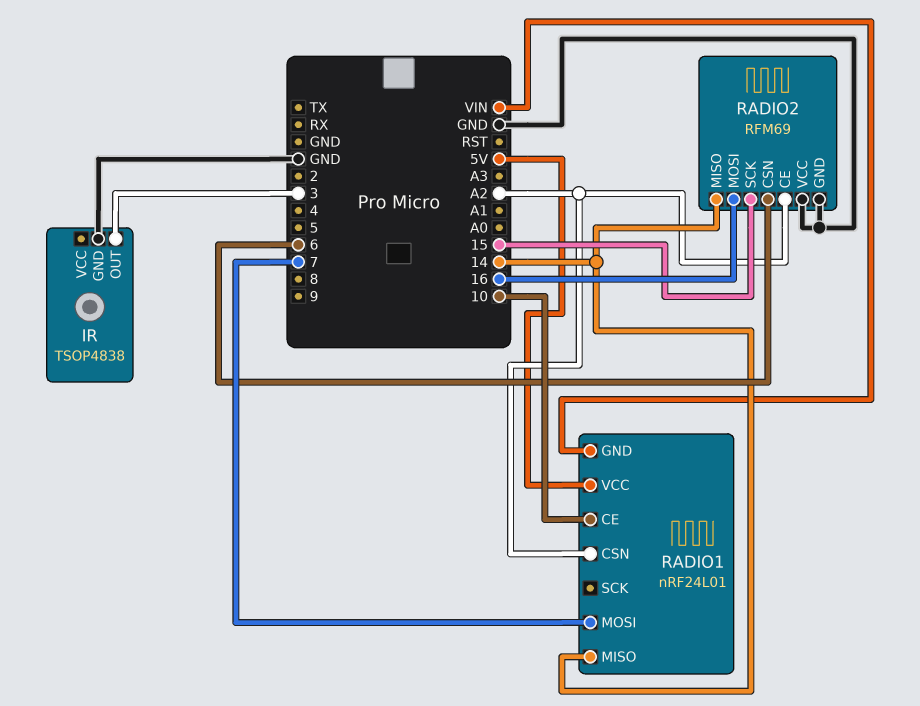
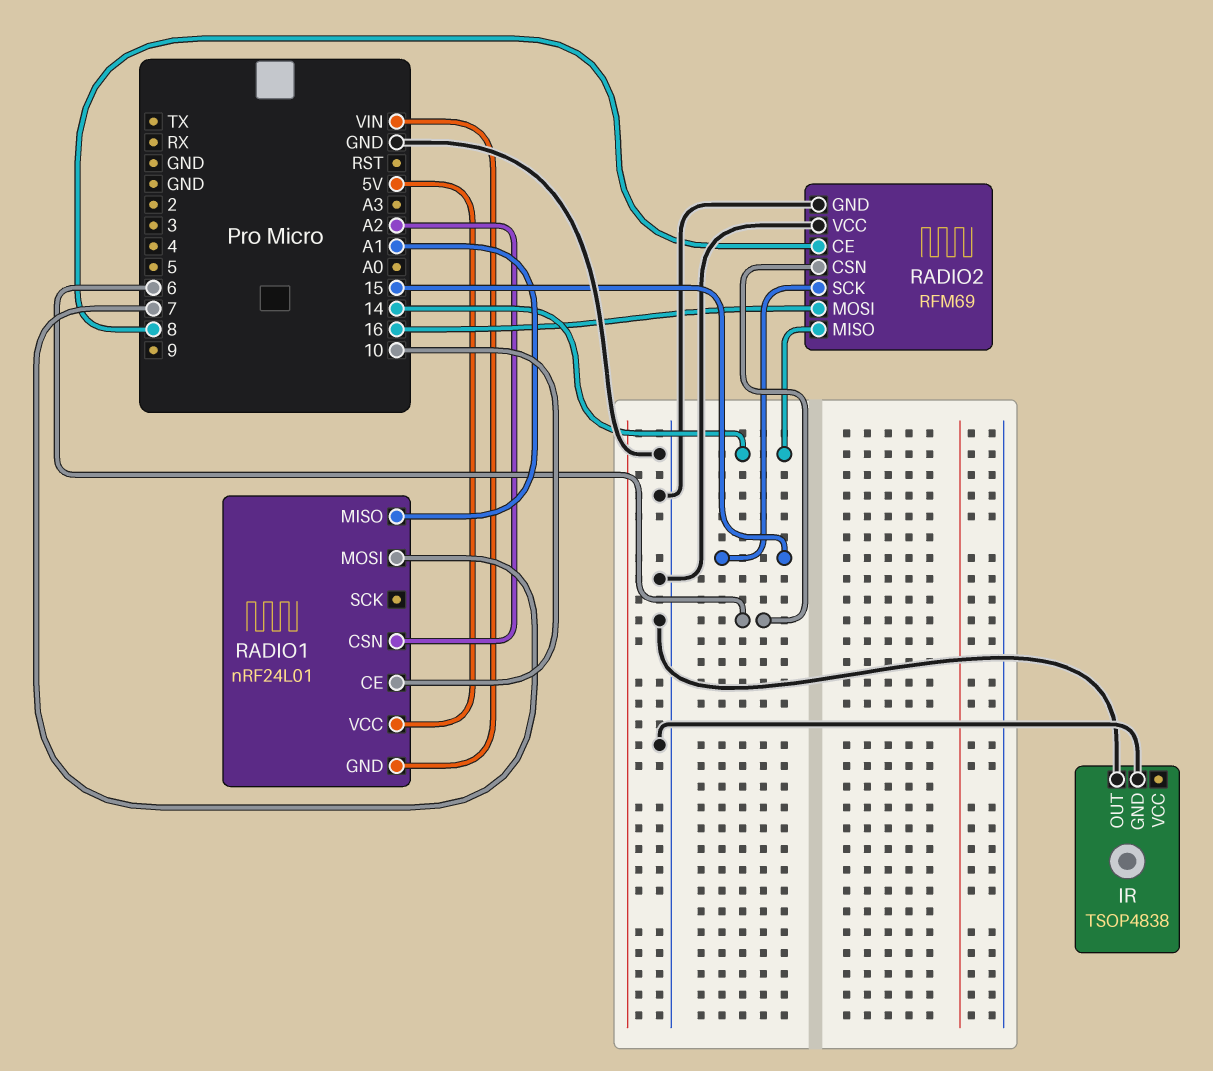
IR pin OUT: 3 -> GND
RADIO1 pin MISO: 14 -> A1
RADIO2 pin CE: A2 -> 8

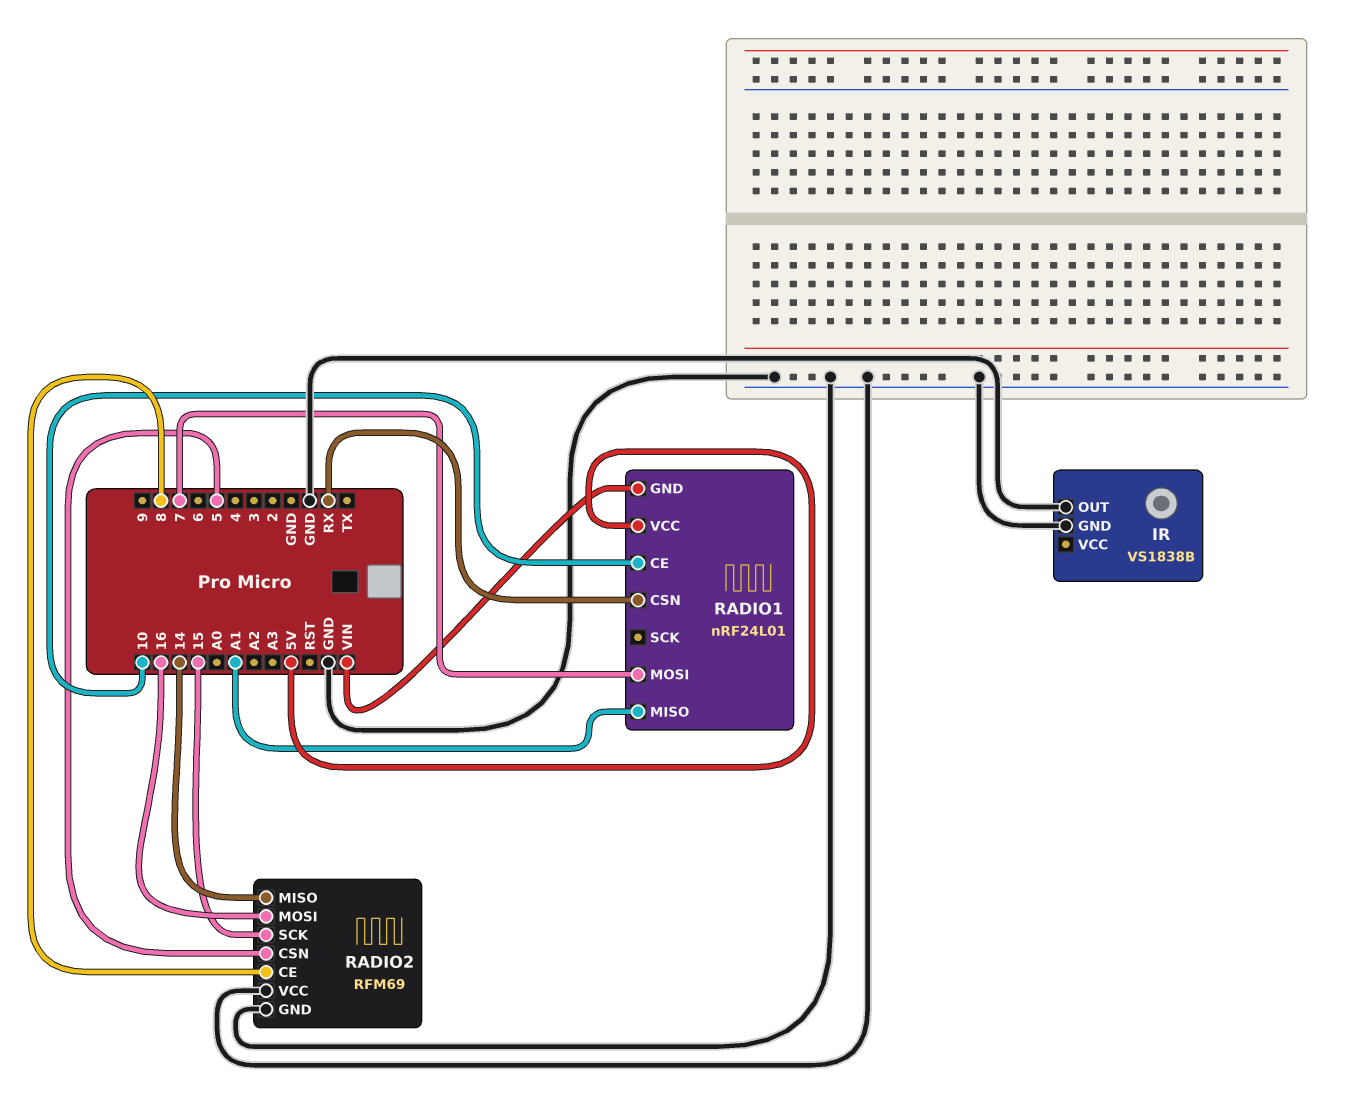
IR: TSOP4838 -> VS1838B
RADIO1 pin CSN: A2 -> RX
RADIO2 pin CSN: 6 -> 5

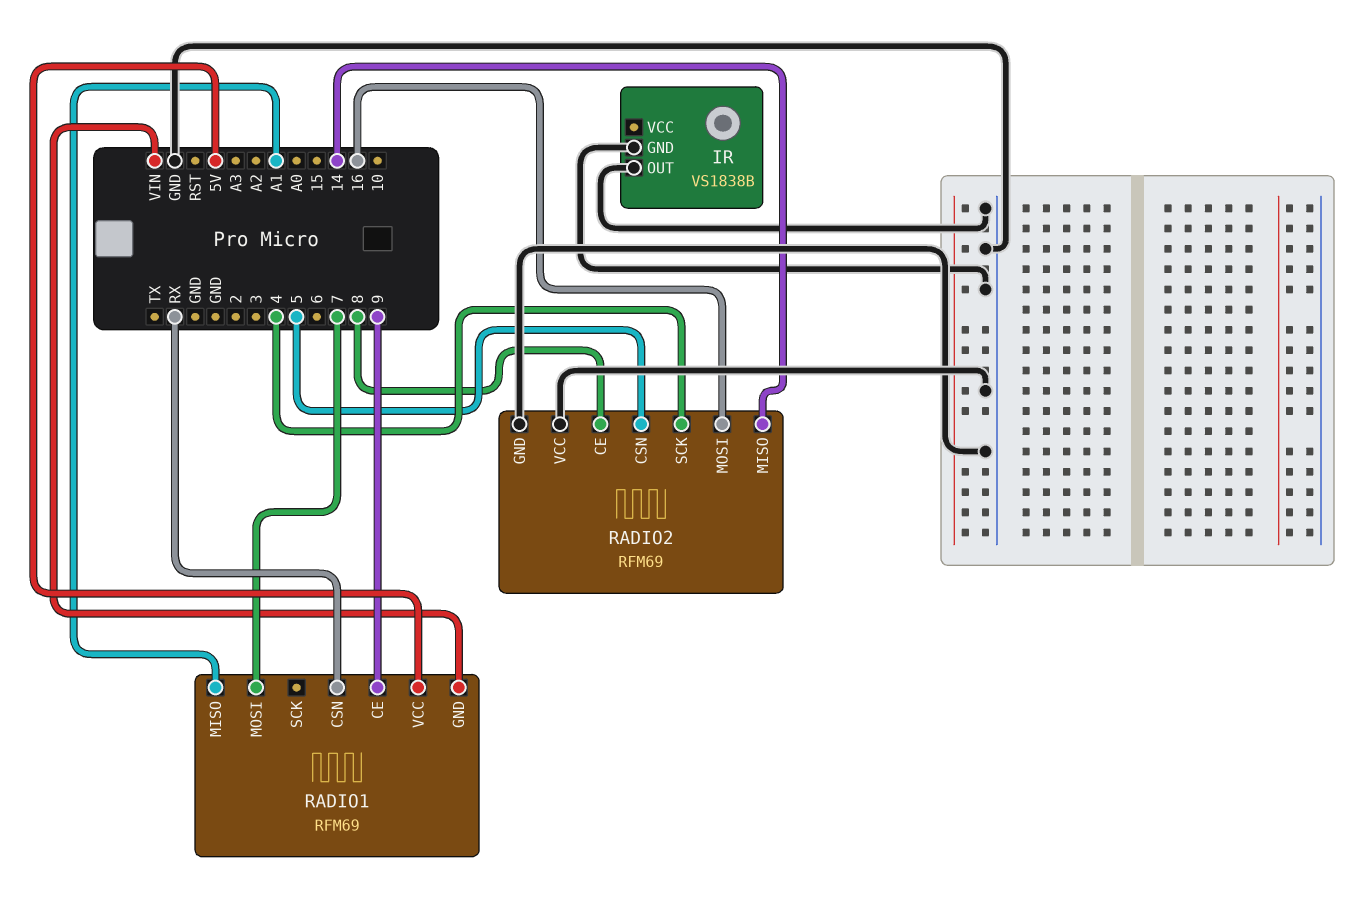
RADIO1: nRF24L01 -> RFM69
RADIO1 pin CE: 10 -> 9
RADIO2 pin SCK: 15 -> 4

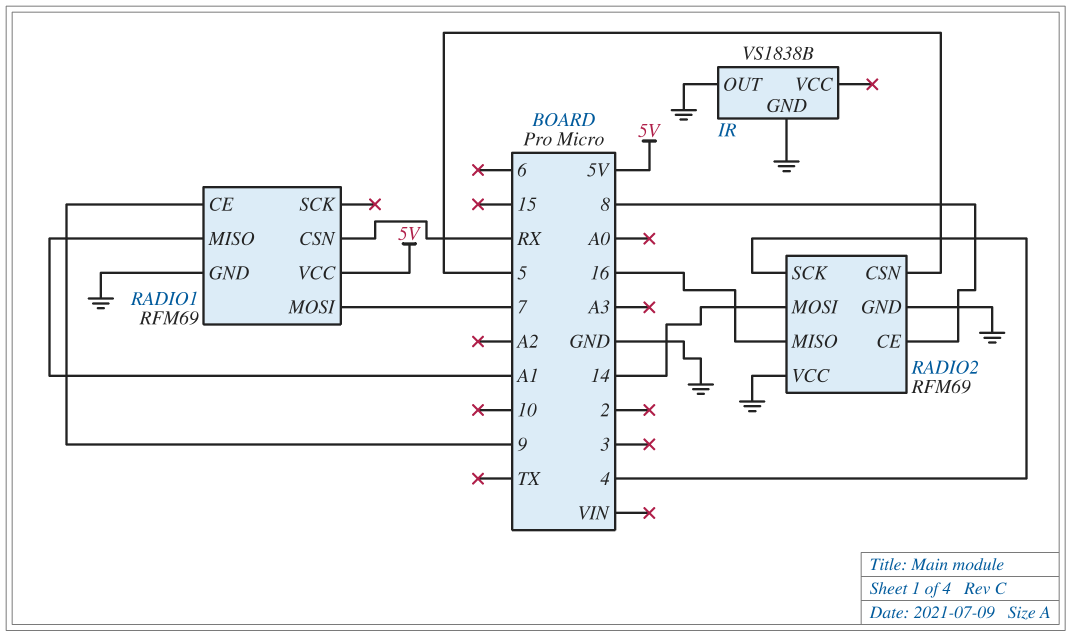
RADIO1 pin GND: VIN -> GND
RADIO2 pin MISO: 14 -> 16
RADIO2 pin MOSI: 16 -> 14

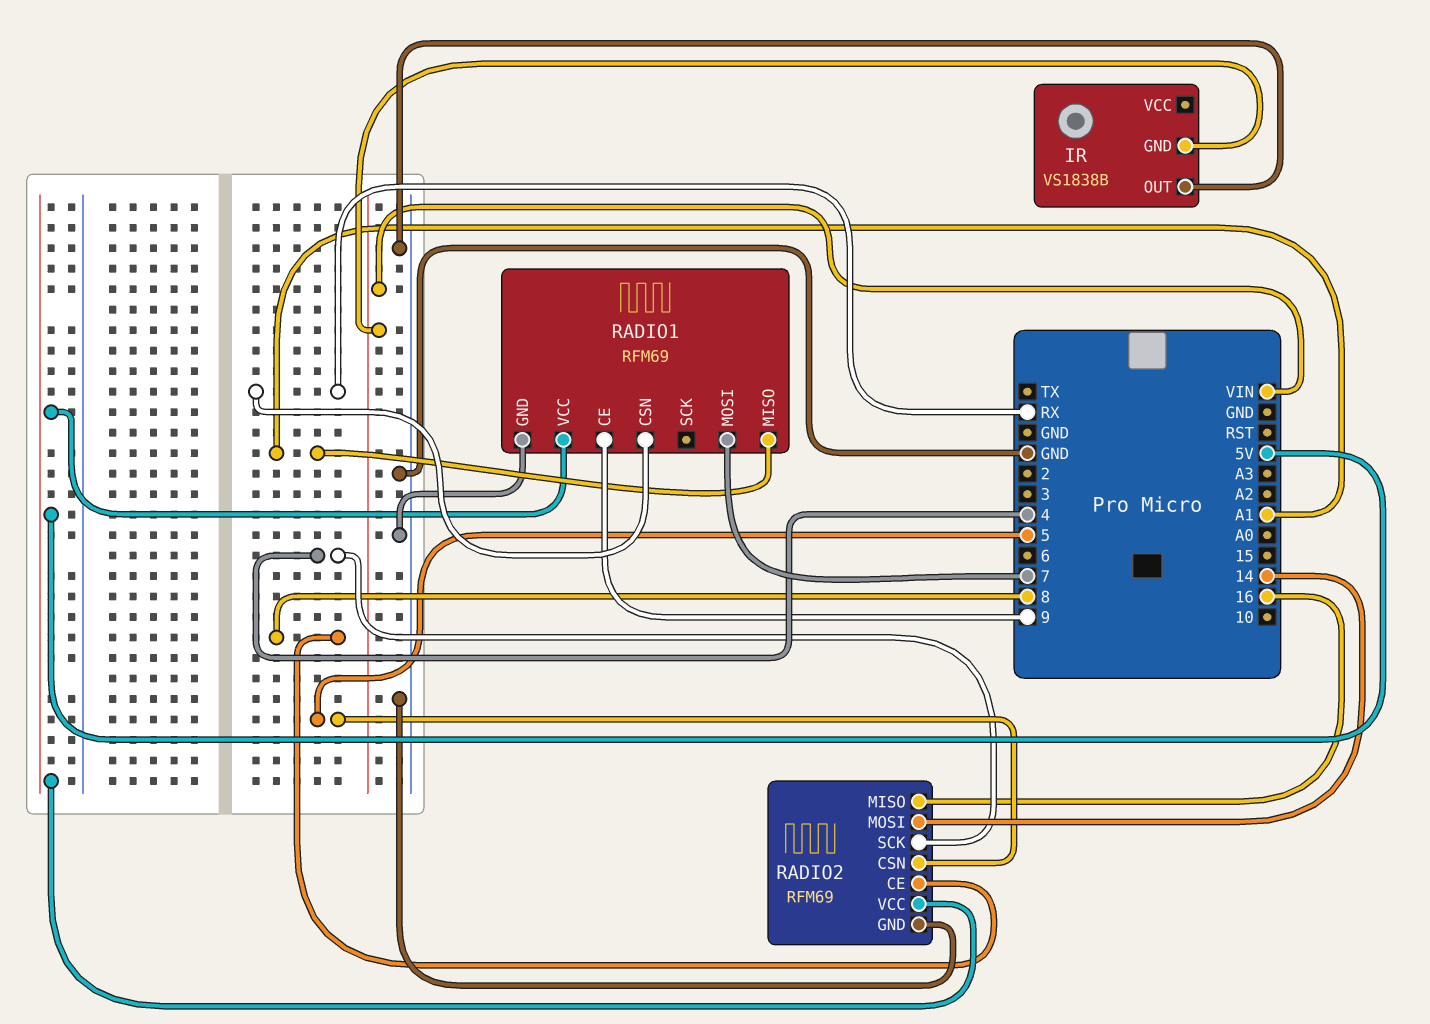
IR pin GND: GND -> VIN
RADIO2 pin VCC: GND -> 5V

